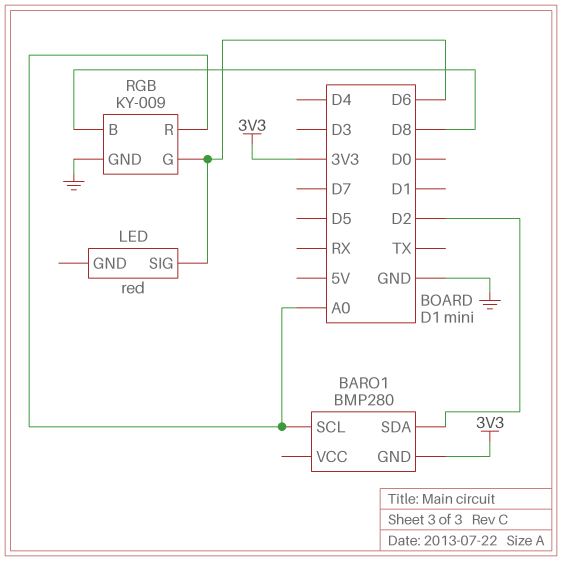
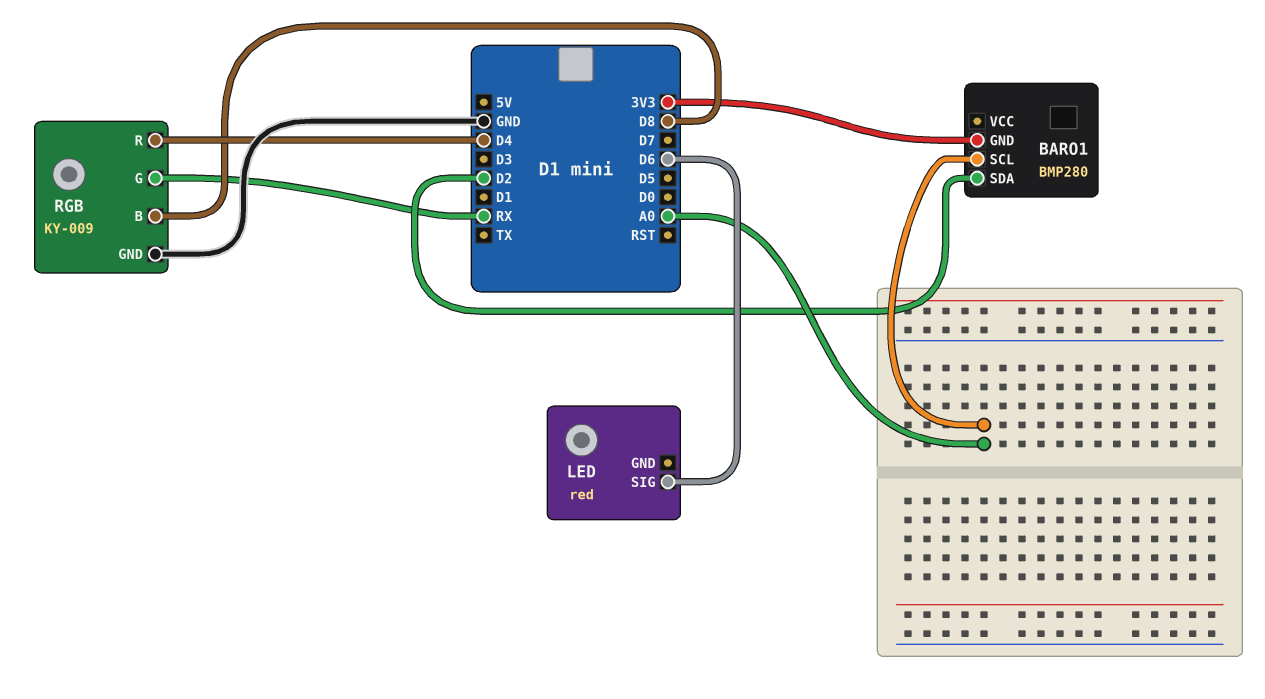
RGB pin G: D6 -> RX
RGB pin R: A0 -> D4

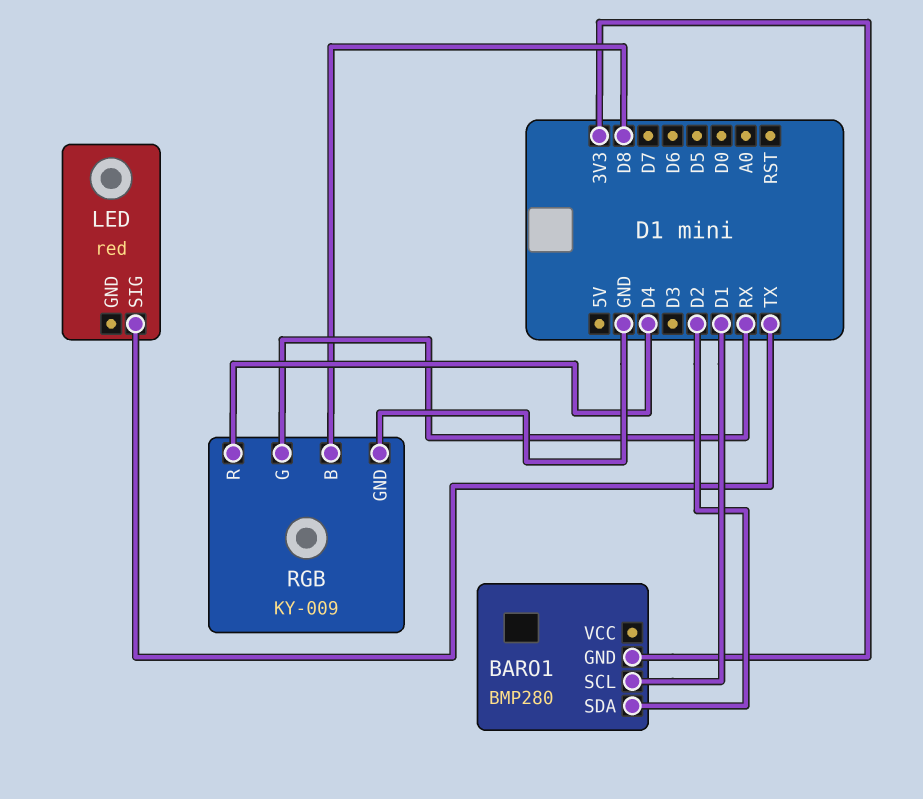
BARO1 pin SCL: A0 -> D1
LED pin SIG: D6 -> TX

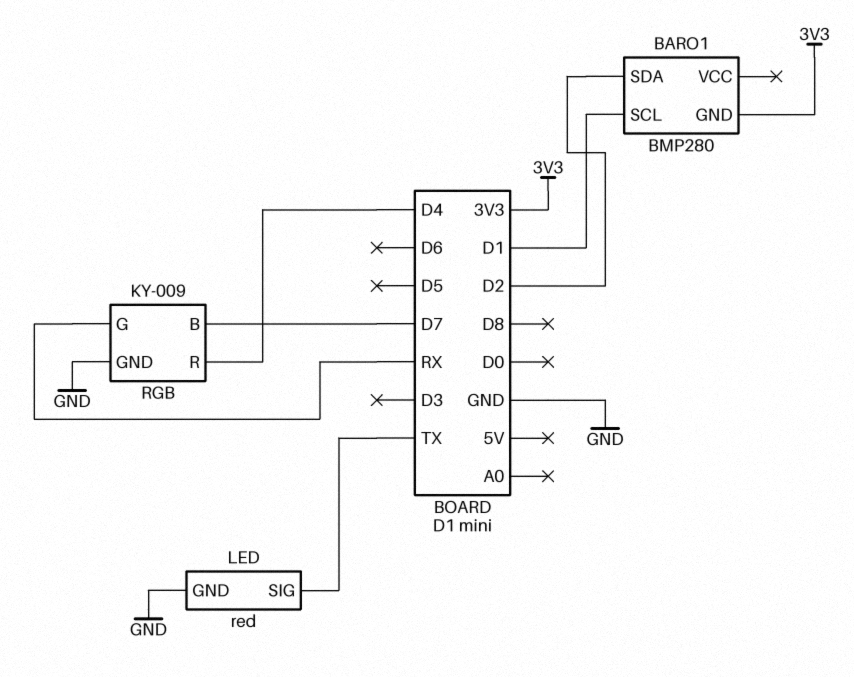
LED pin GND: none -> GND
RGB pin B: D8 -> D7

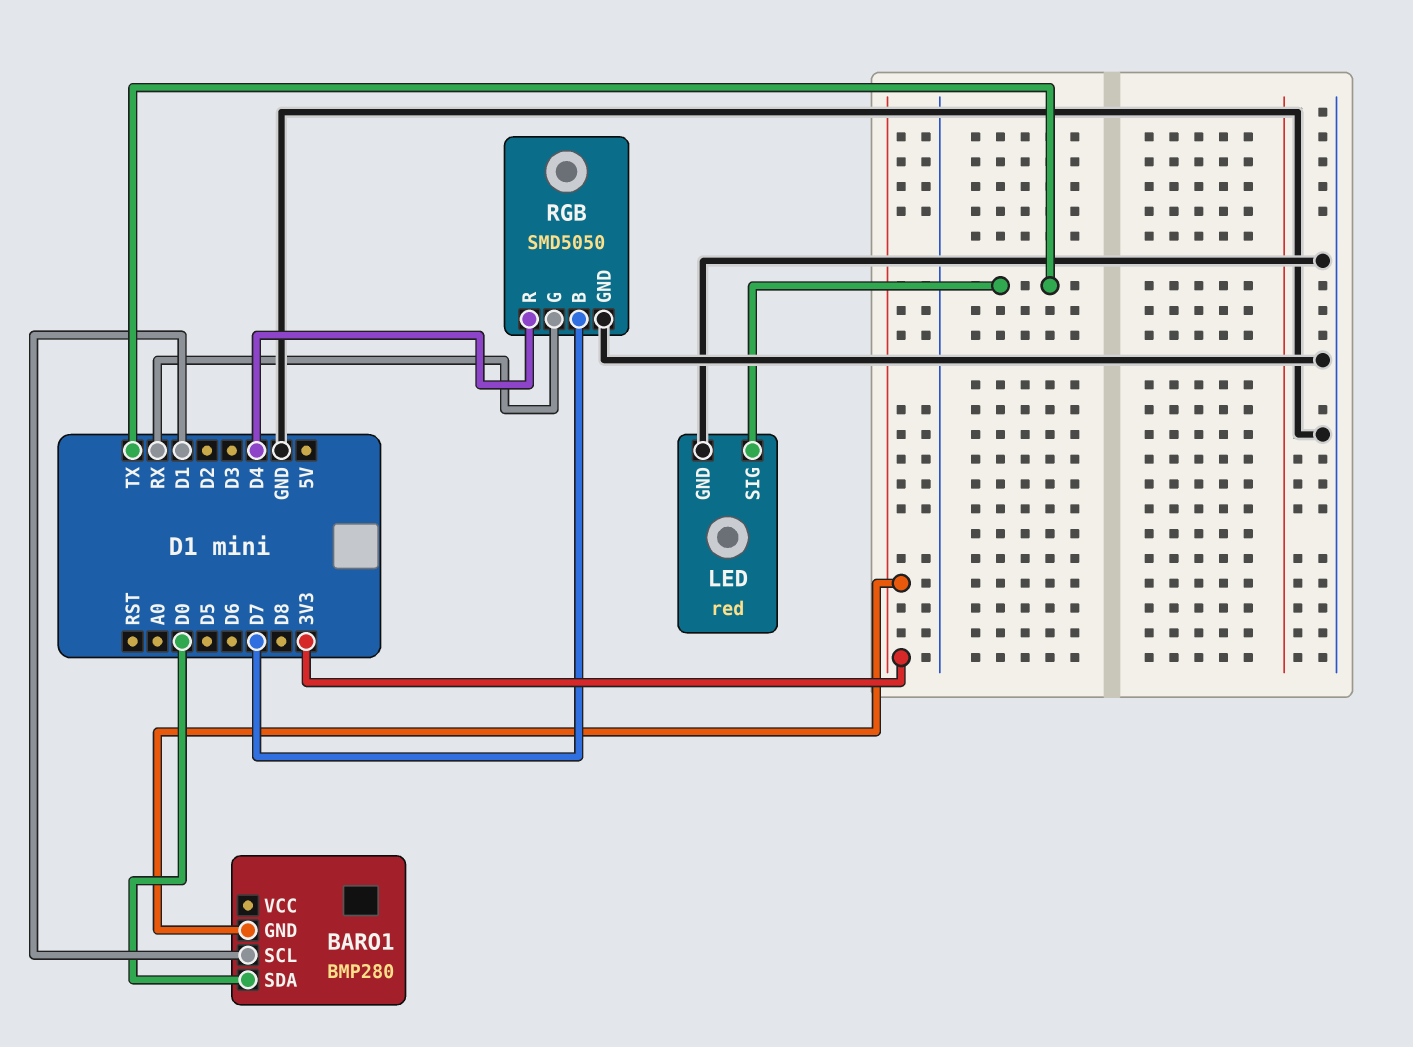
BARO1 pin SDA: D2 -> D0
RGB: KY-009 -> SMD5050

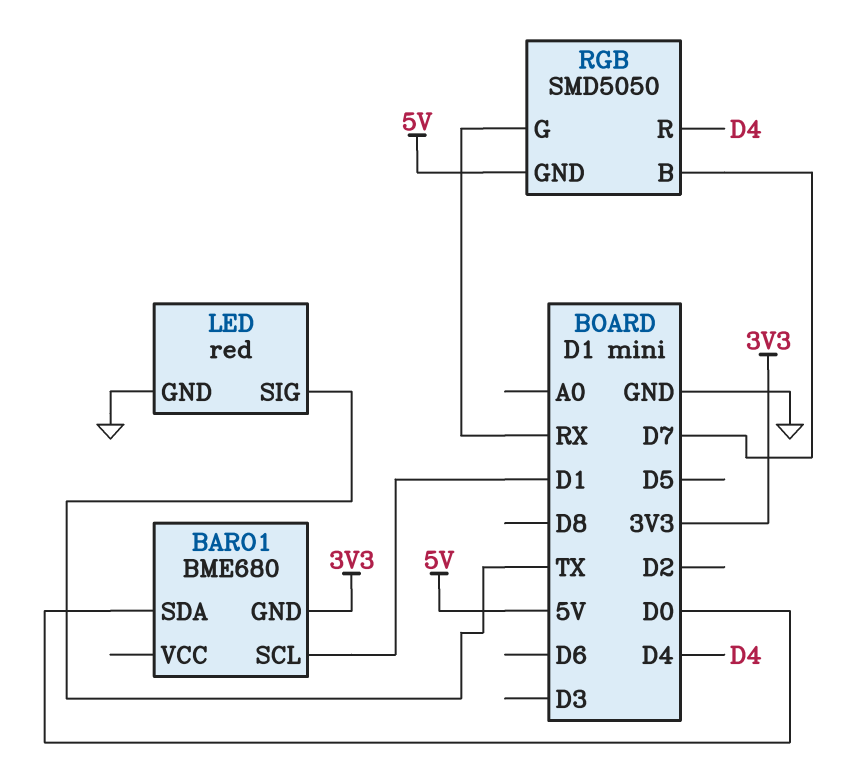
BARO1: BMP280 -> BME680
RGB pin GND: GND -> 5V

